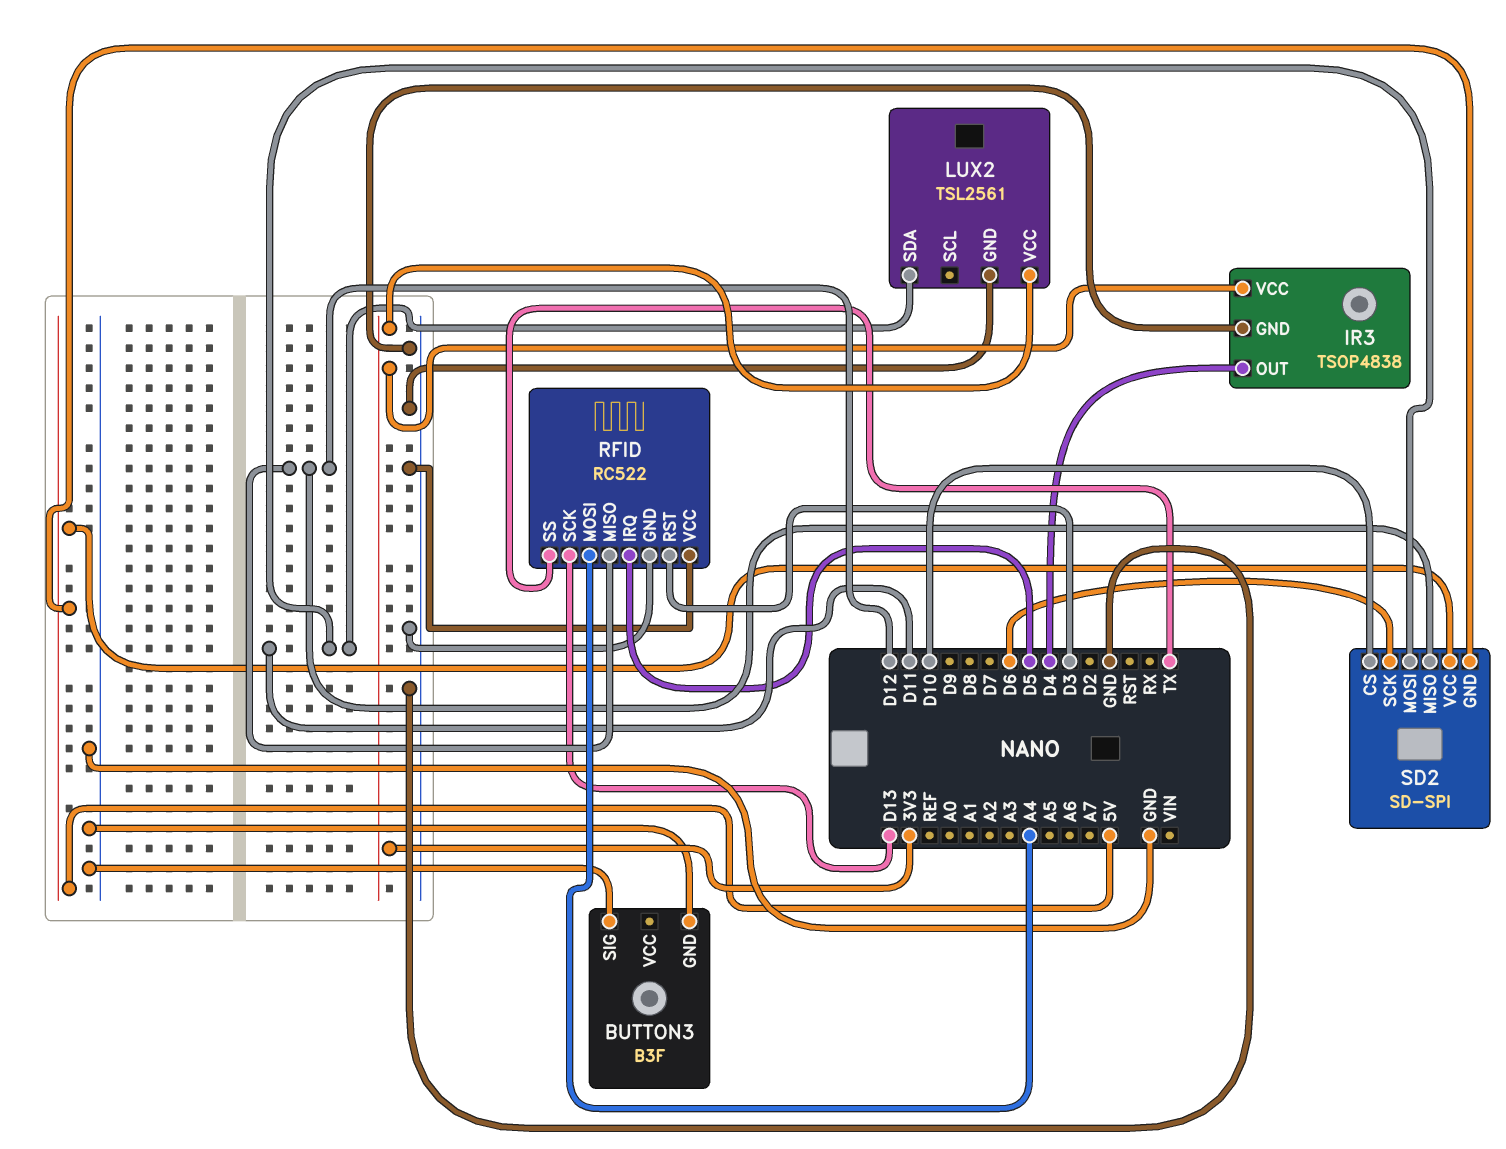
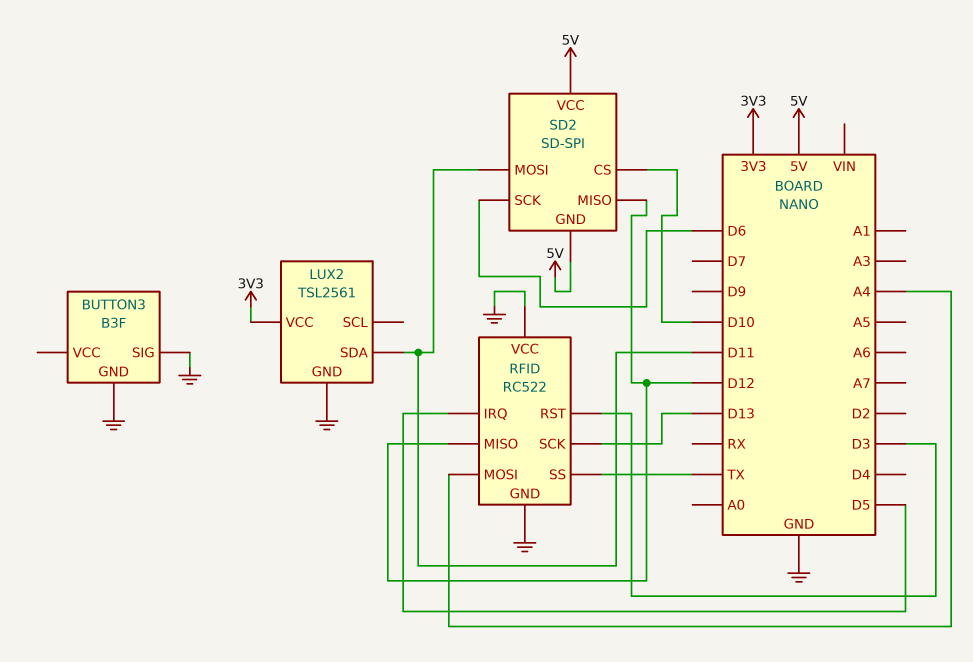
IR3: TSOP4838 -> none
IR3 pin GND: GND -> none
IR3 pin OUT: D4 -> none
IR3 pin VCC: 3V3 -> none

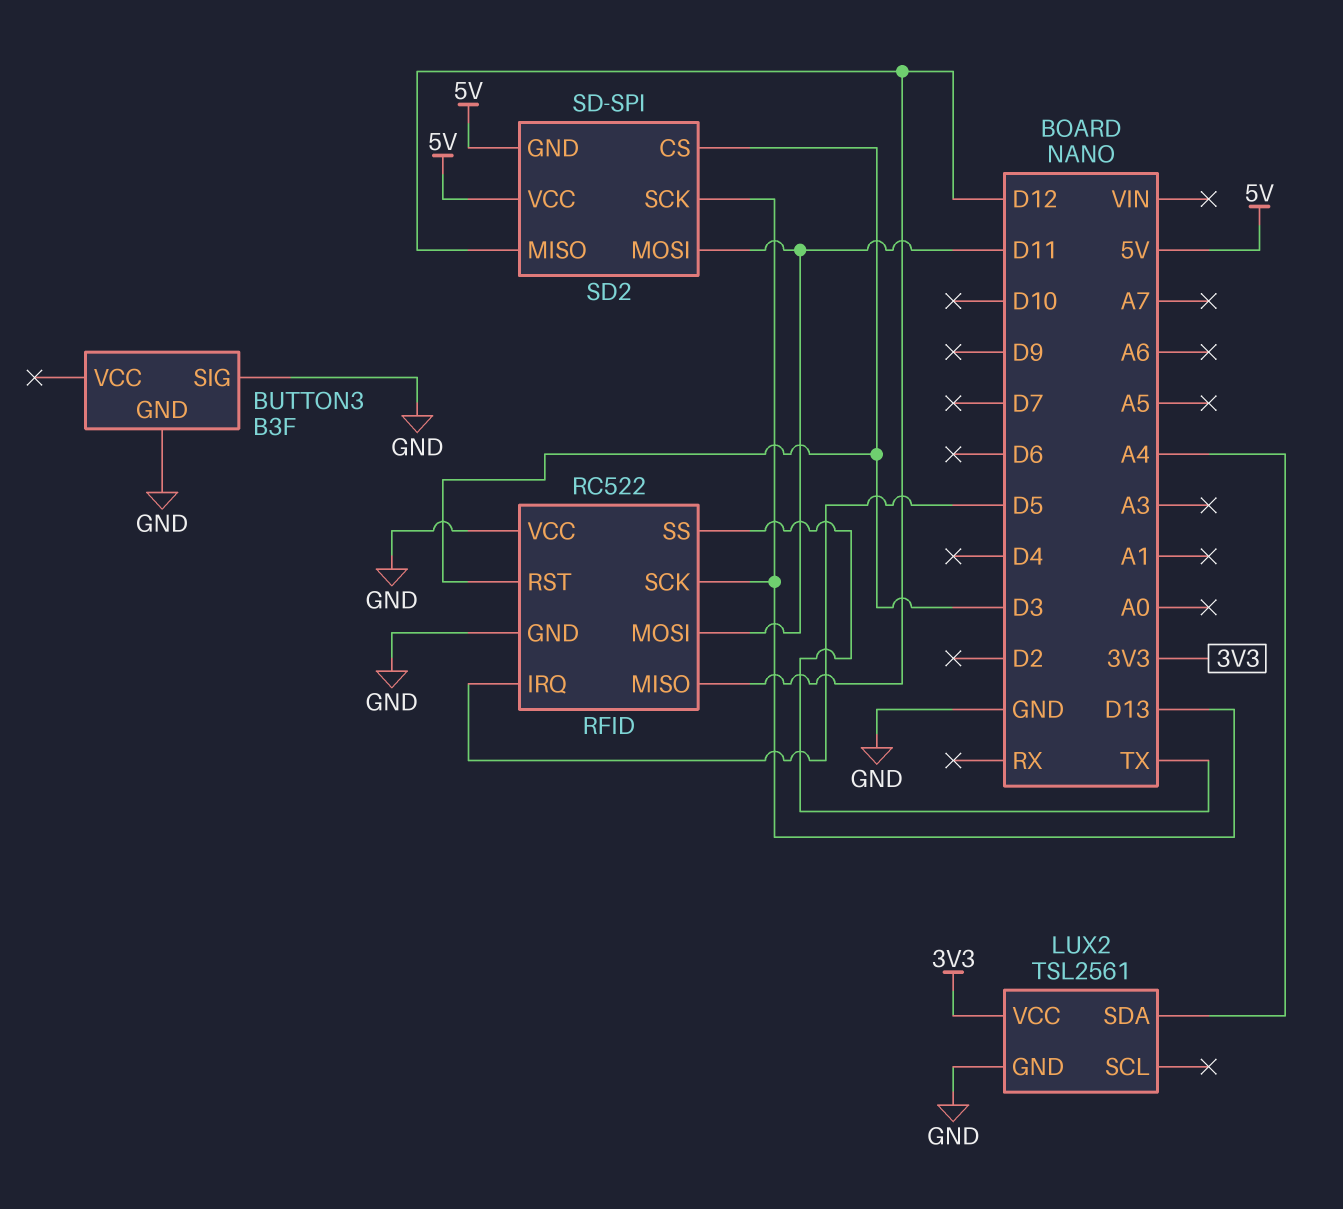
LUX2 pin SDA: D11 -> A4
RFID pin MOSI: A4 -> D11
SD2 pin CS: D10 -> D3
SD2 pin SCK: D6 -> D13

